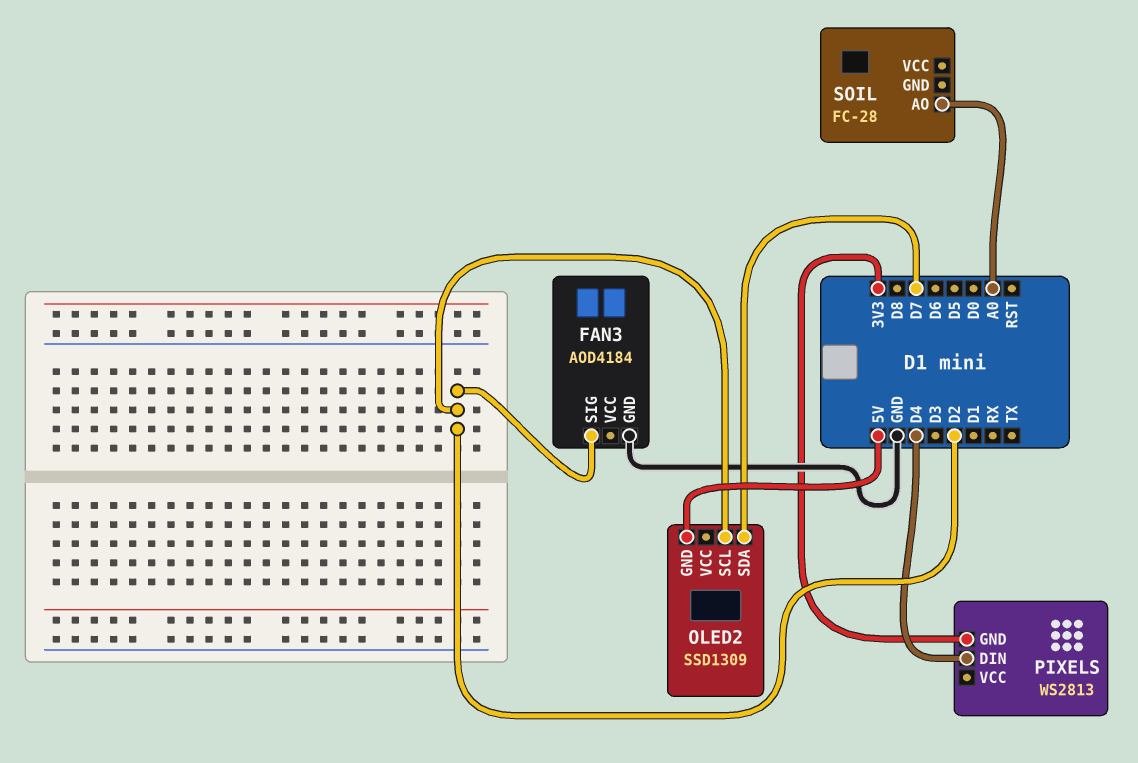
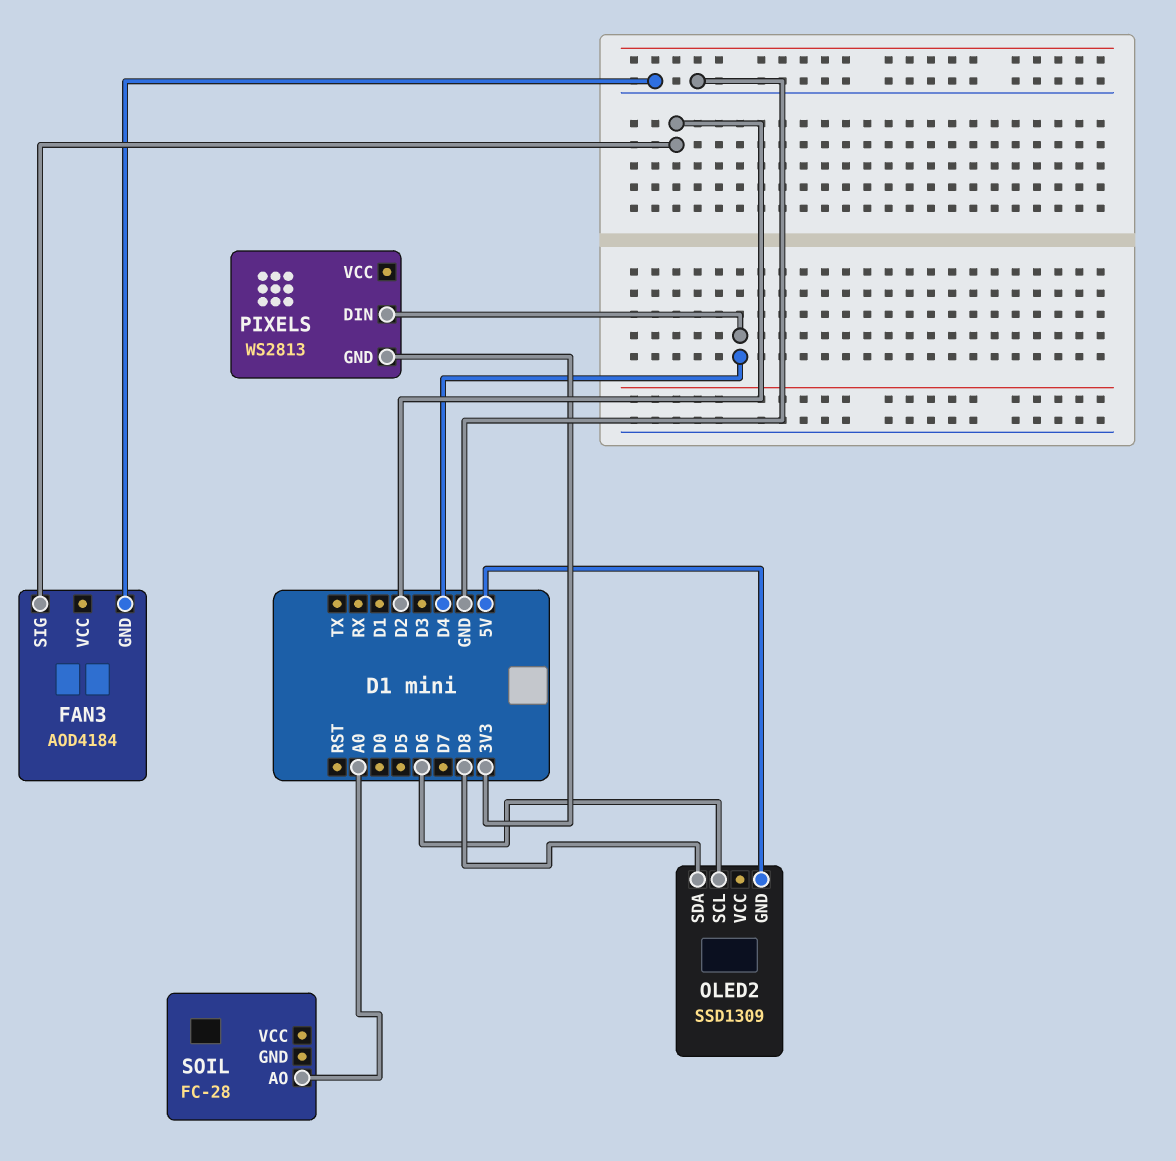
OLED2 pin SCL: D2 -> D6
OLED2 pin SDA: D7 -> D8

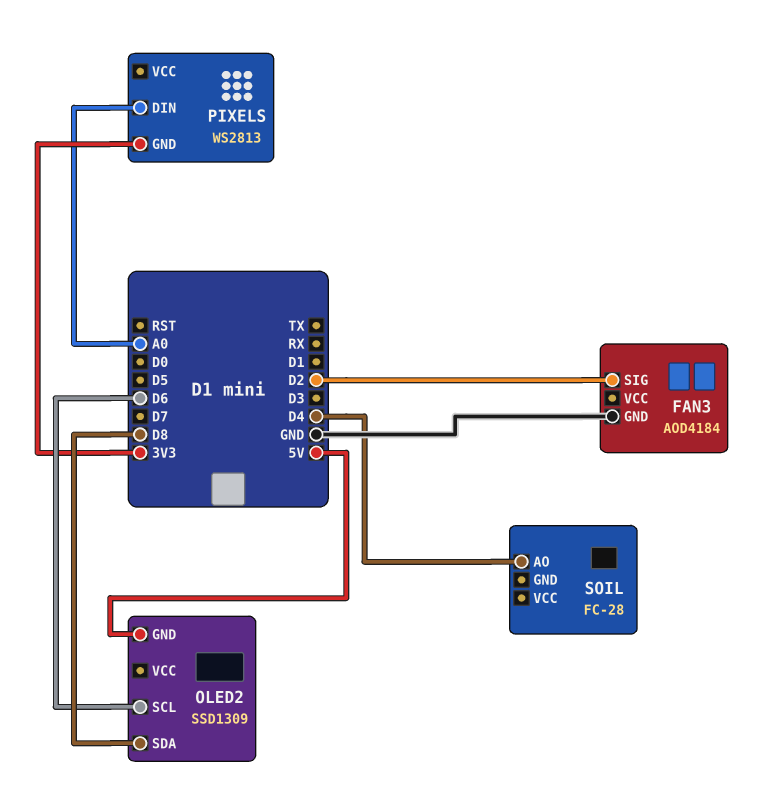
PIXELS pin DIN: D4 -> A0
SOIL pin AO: A0 -> D4

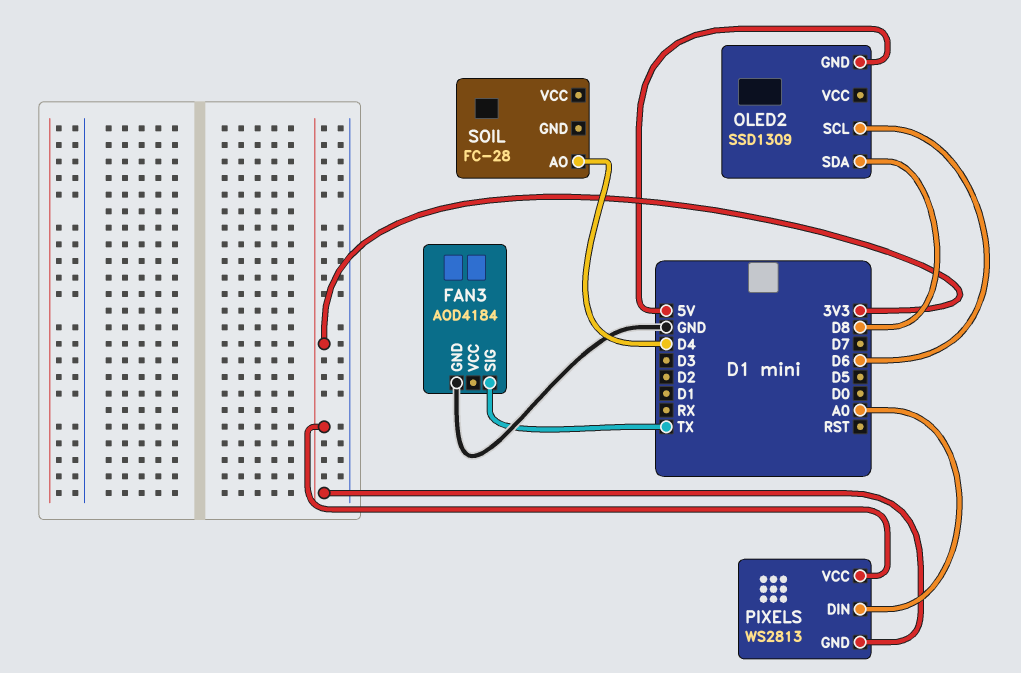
FAN3 pin SIG: D2 -> TX
PIXELS pin VCC: none -> 3V3

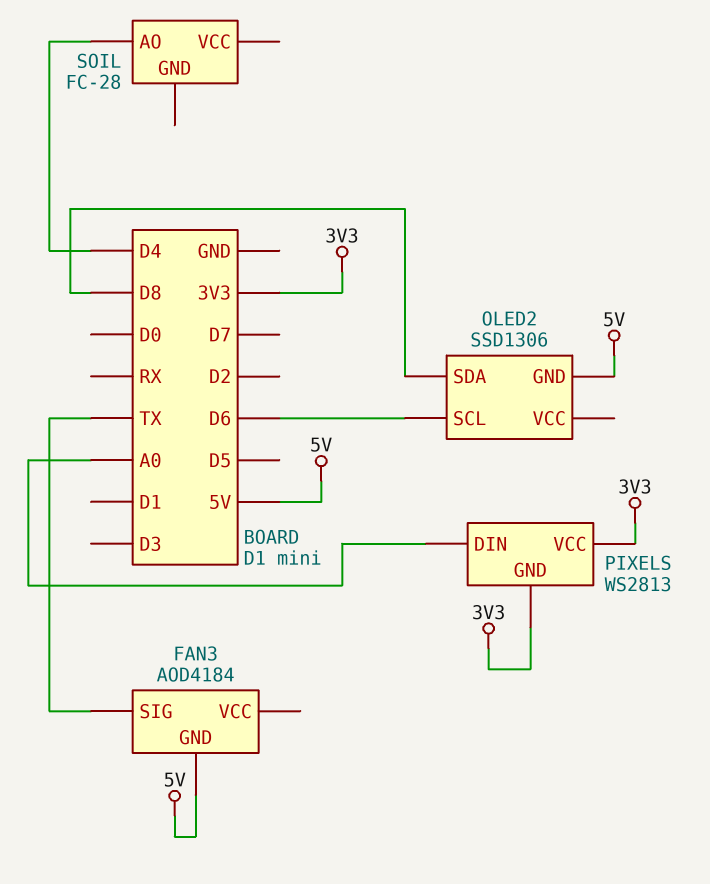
FAN3 pin GND: GND -> 5V
OLED2: SSD1309 -> SSD1306

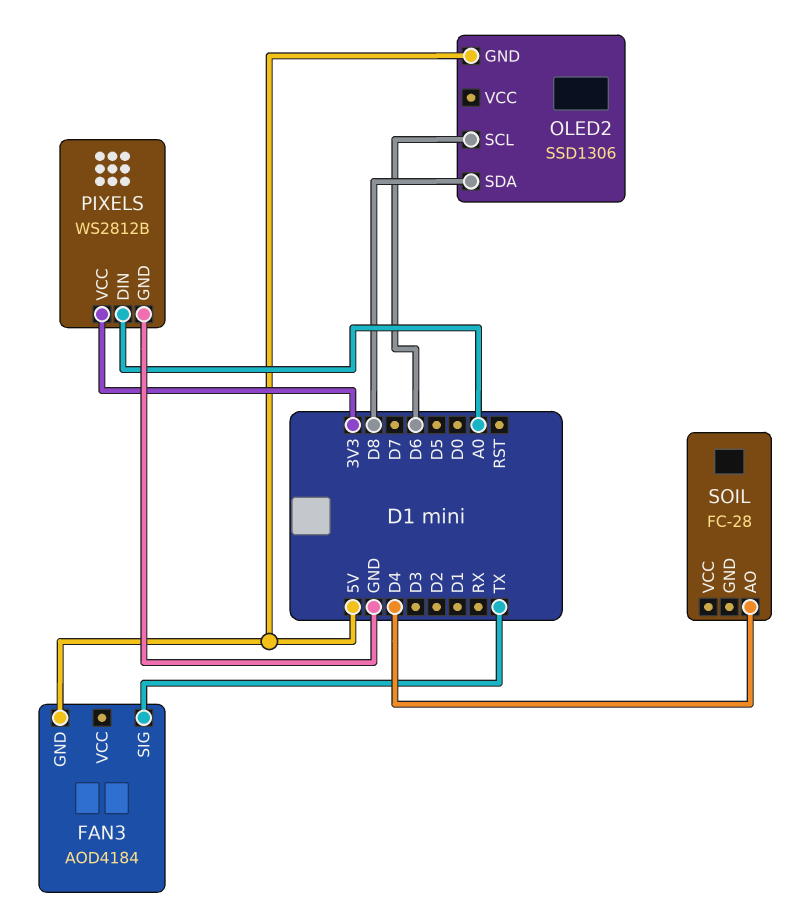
PIXELS: WS2813 -> WS2812B
PIXELS pin GND: 3V3 -> GND

